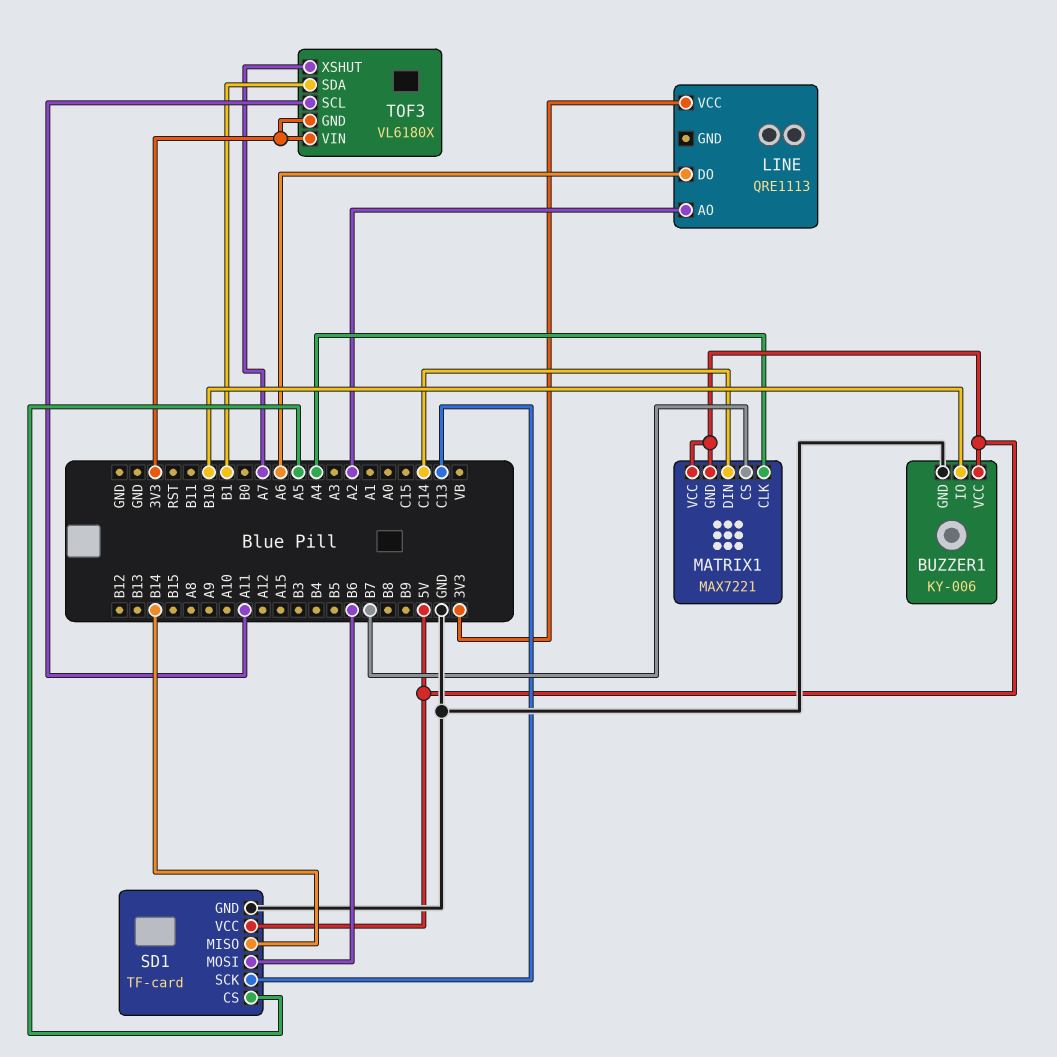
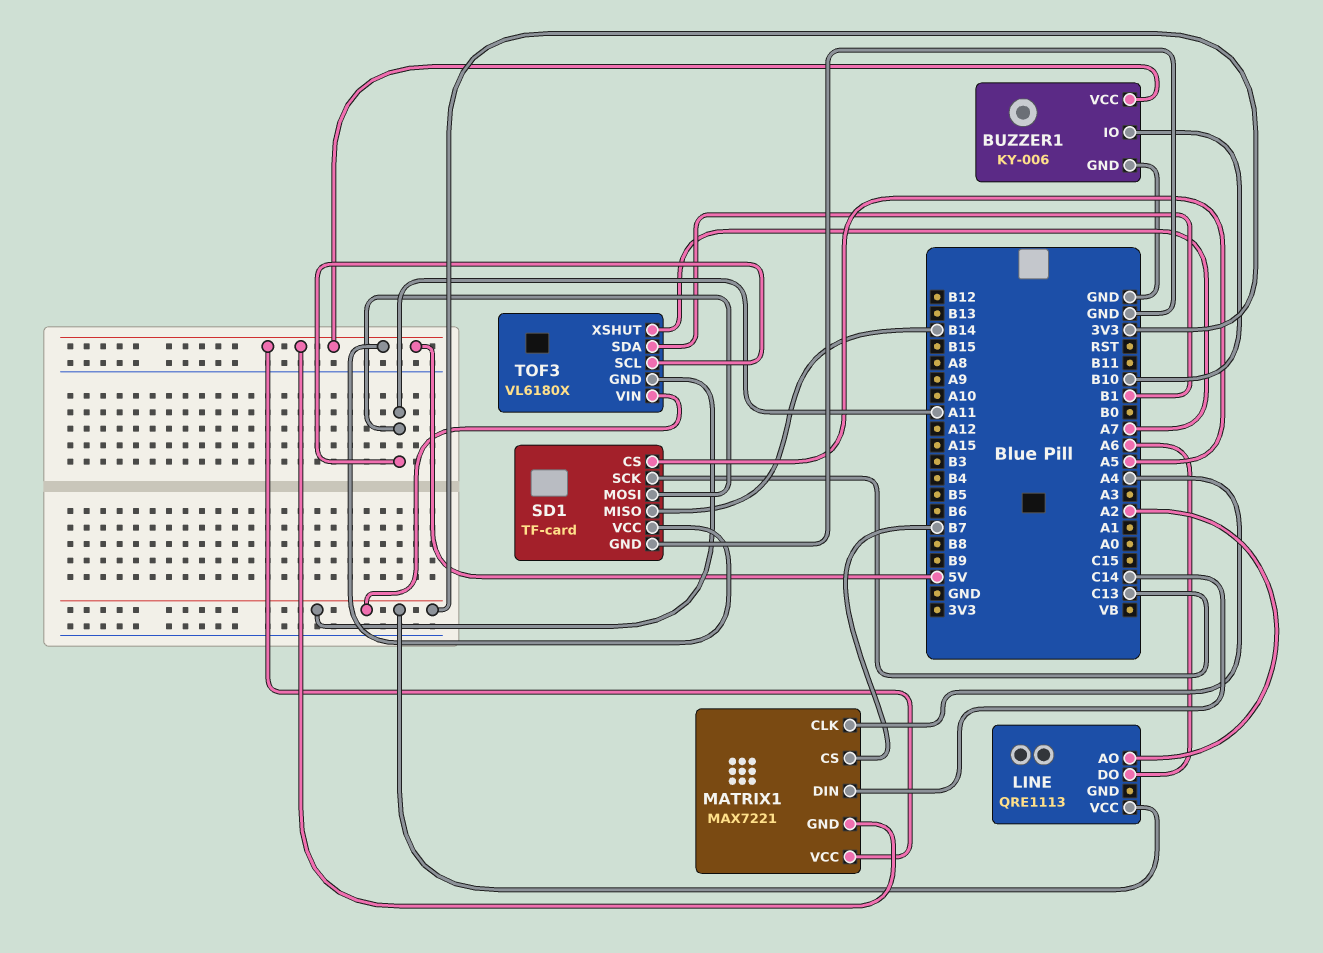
SD1 pin MOSI: B6 -> A11

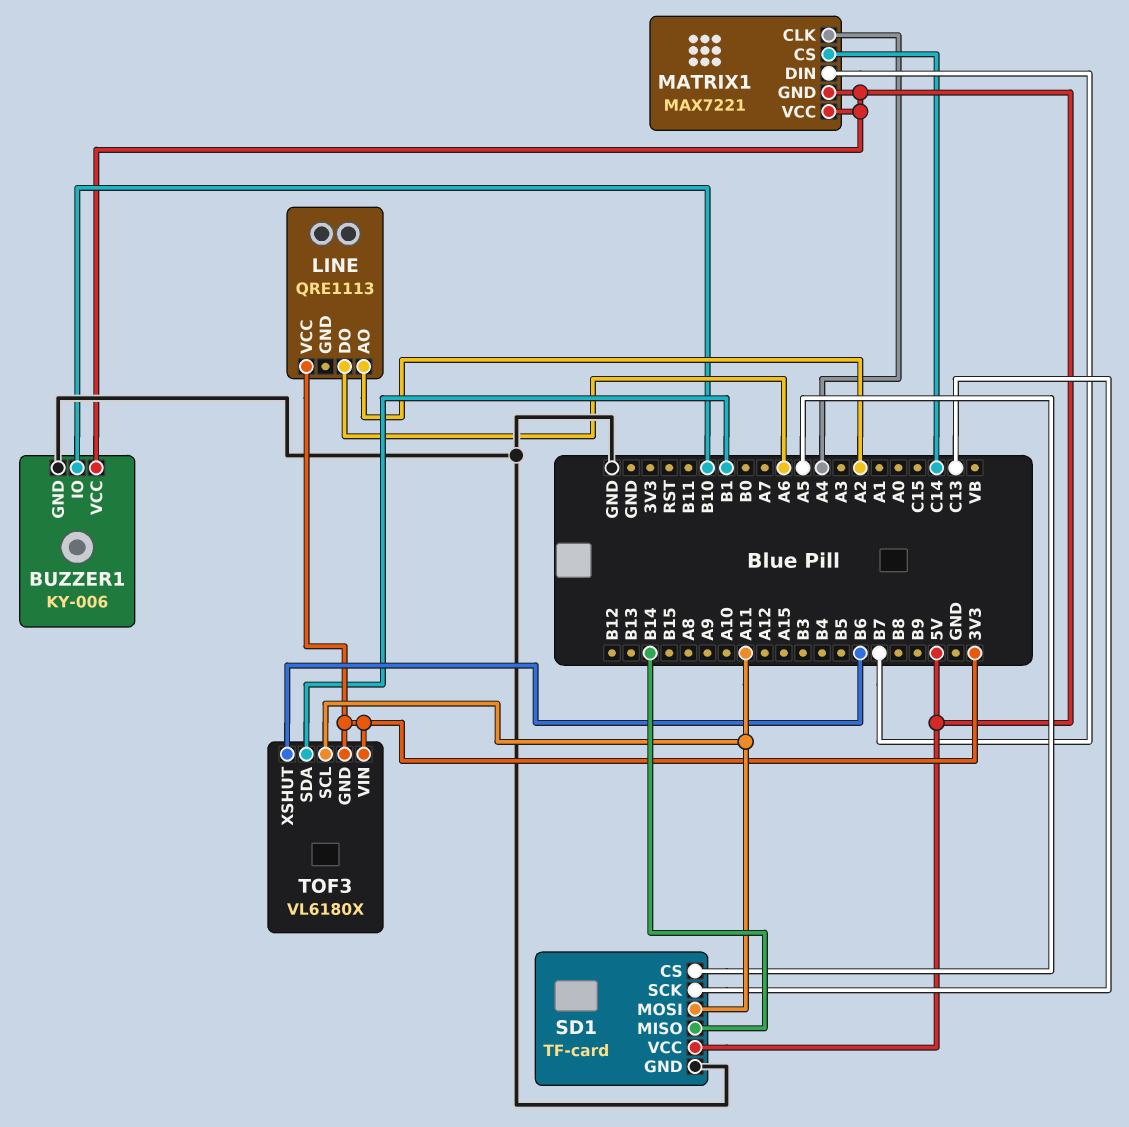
MATRIX1 pin CS: B7 -> C14
MATRIX1 pin DIN: C14 -> B7
TOF3 pin XSHUT: A7 -> B6

